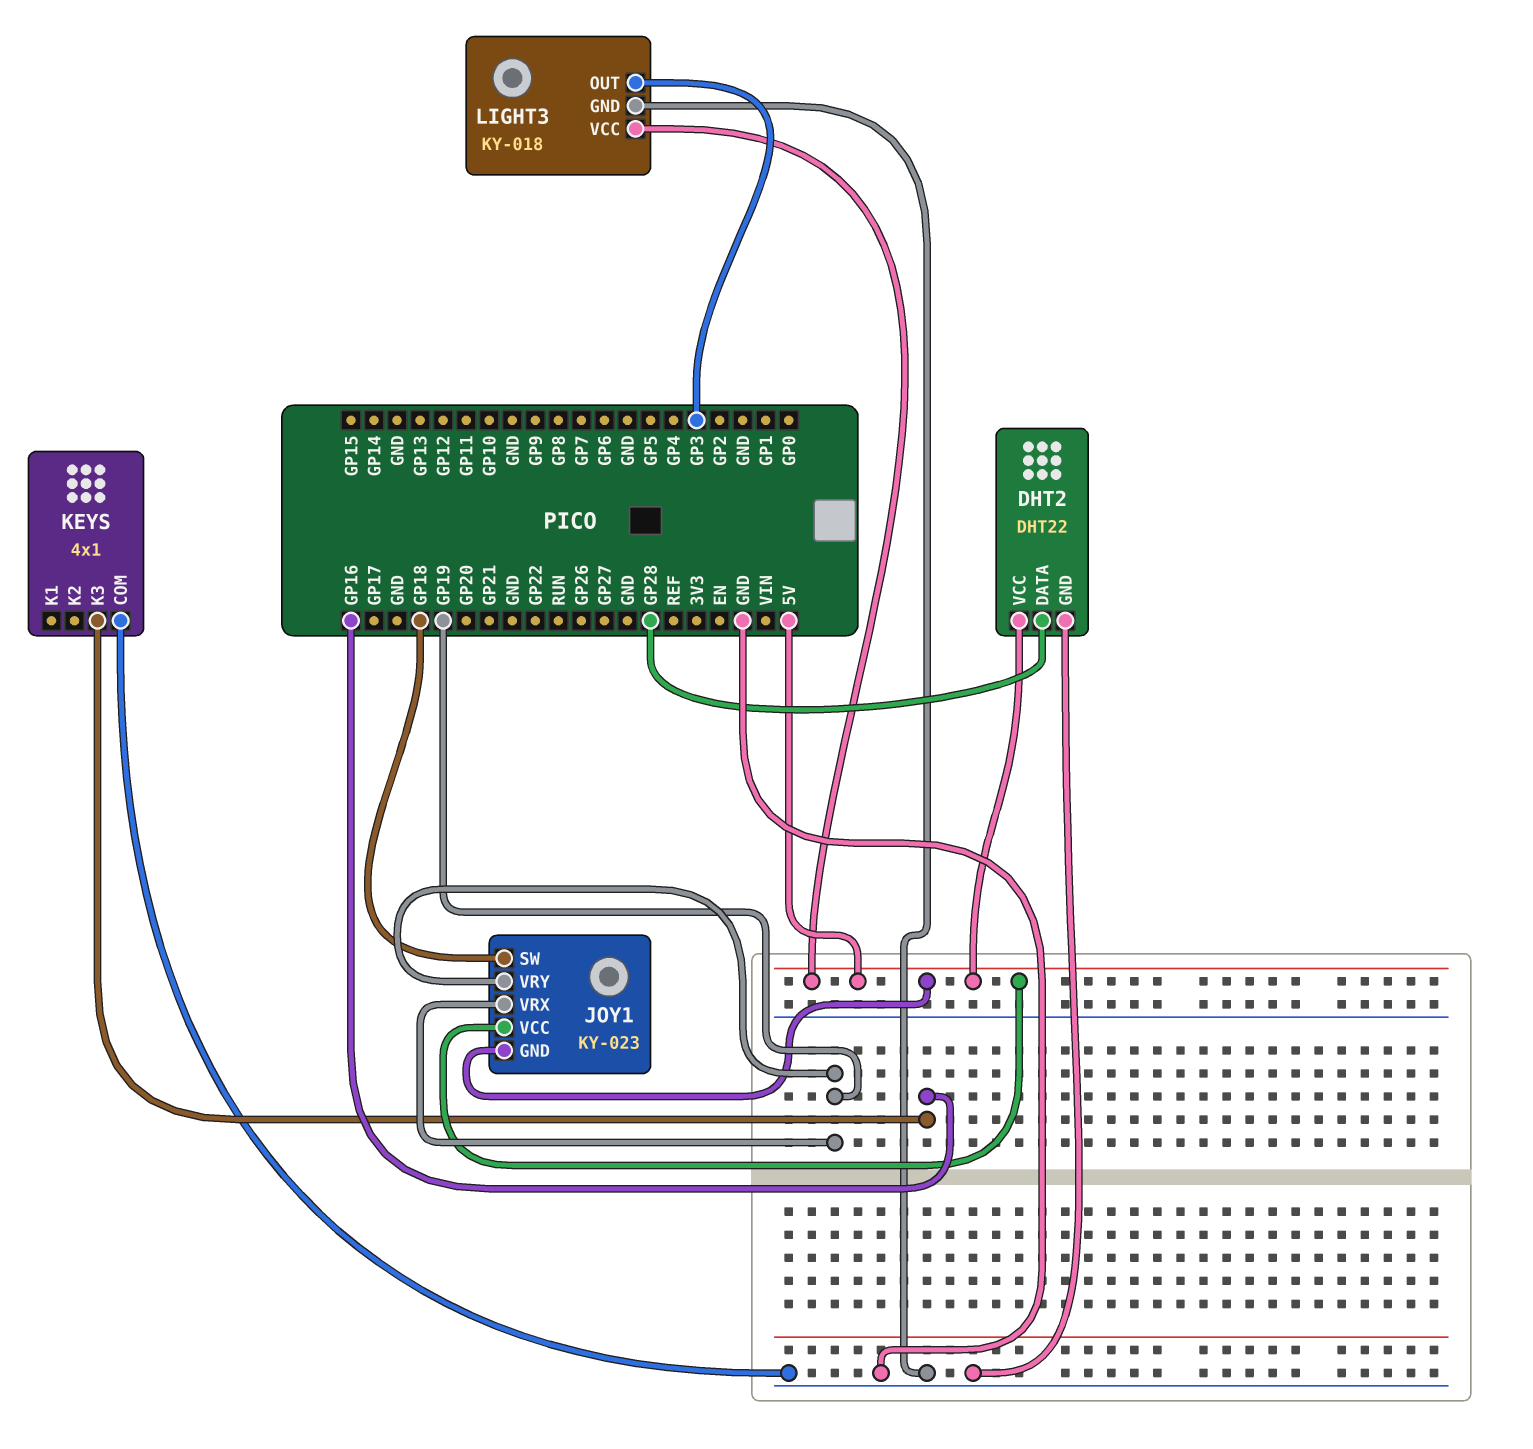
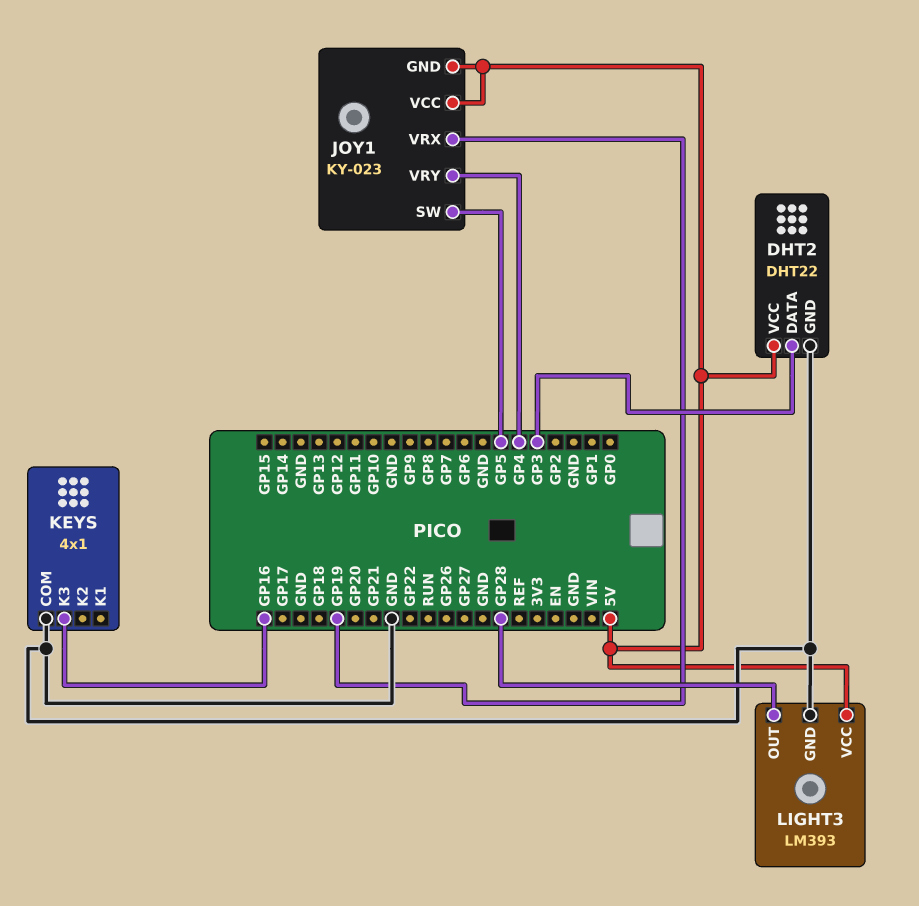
DHT2 pin DATA: GP28 -> GP3
JOY1 pin SW: GP18 -> GP5
JOY1 pin VRY: GP19 -> GP4
LIGHT3: KY-018 -> LM393
LIGHT3 pin OUT: GP3 -> GP28

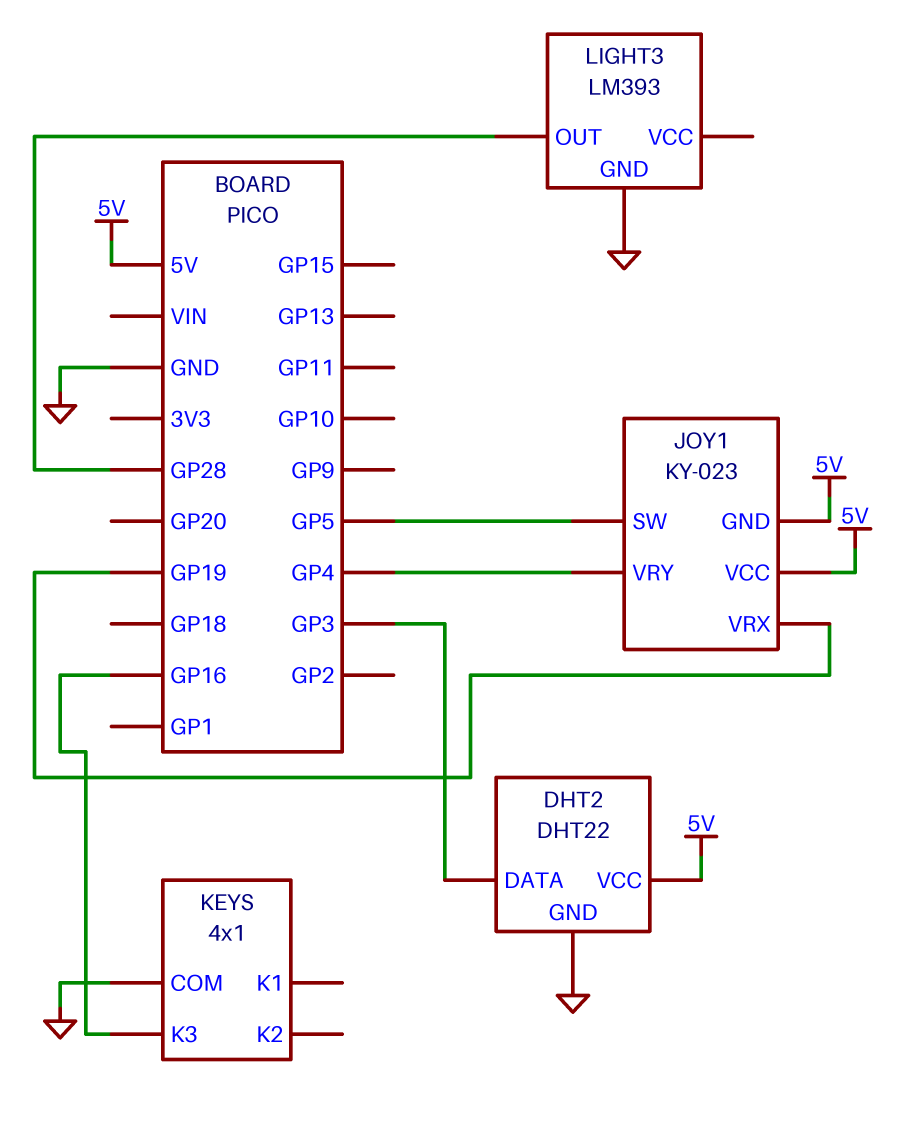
LIGHT3 pin VCC: 5V -> none

